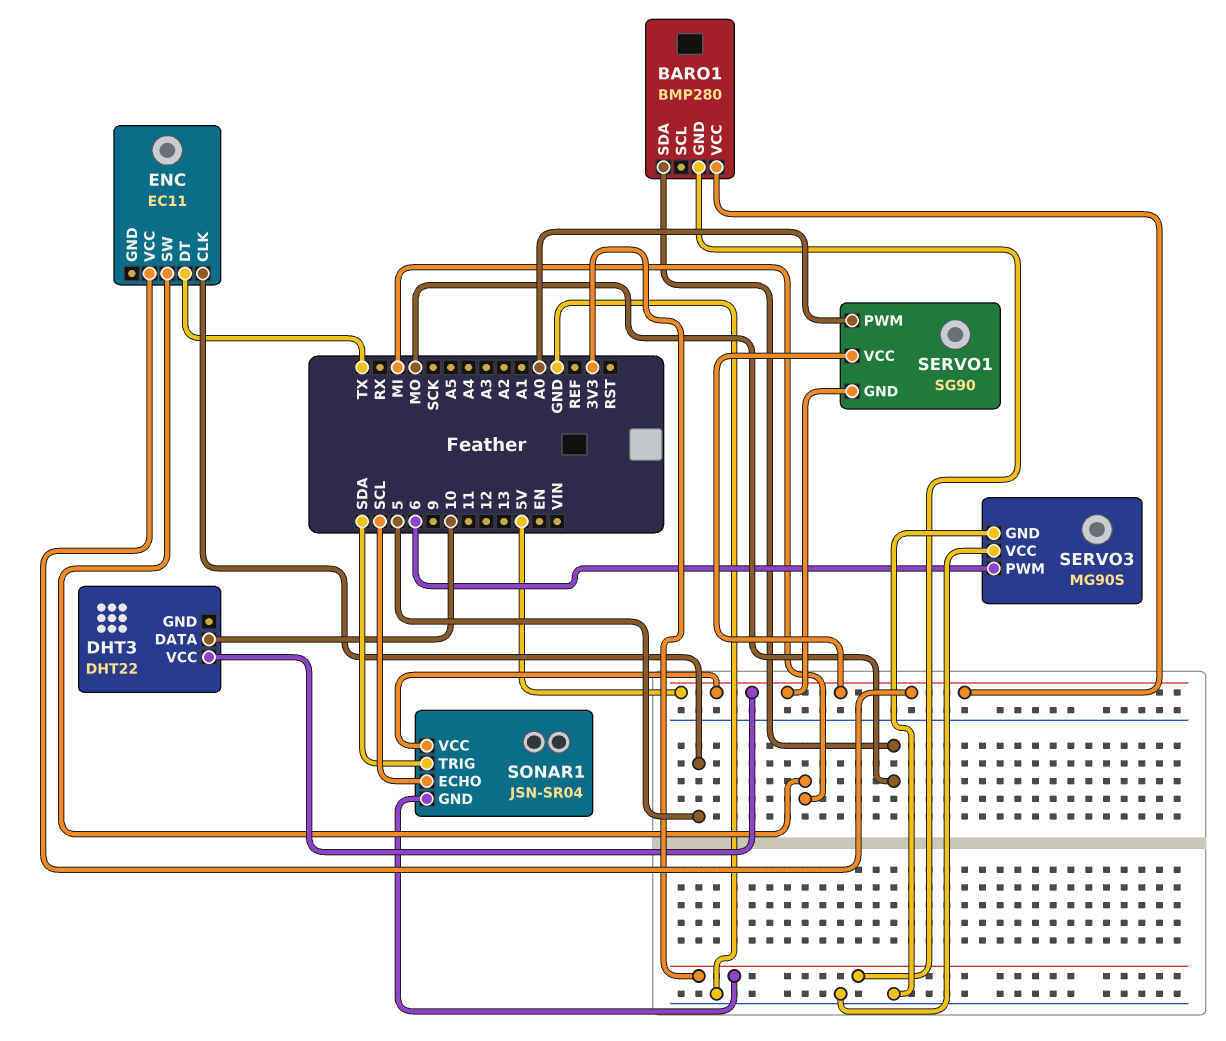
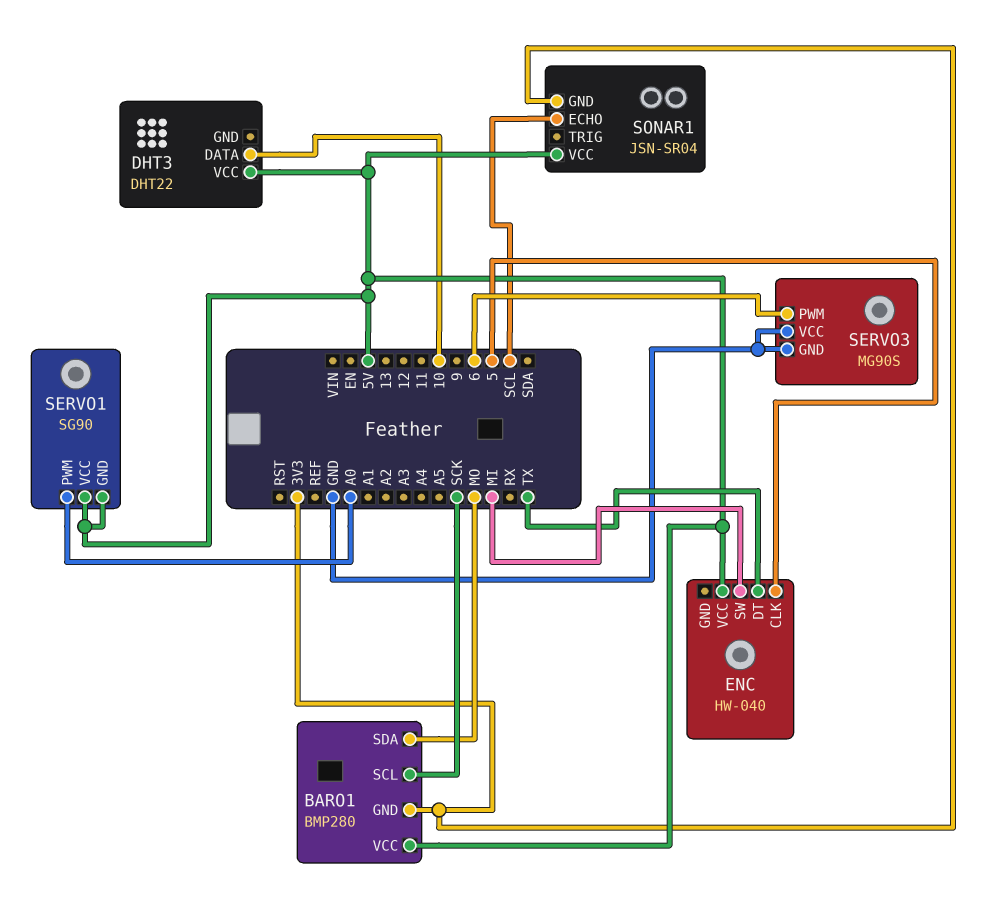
BARO1 pin SCL: none -> SCK
ENC: EC11 -> HW-040
SONAR1 pin TRIG: SDA -> none

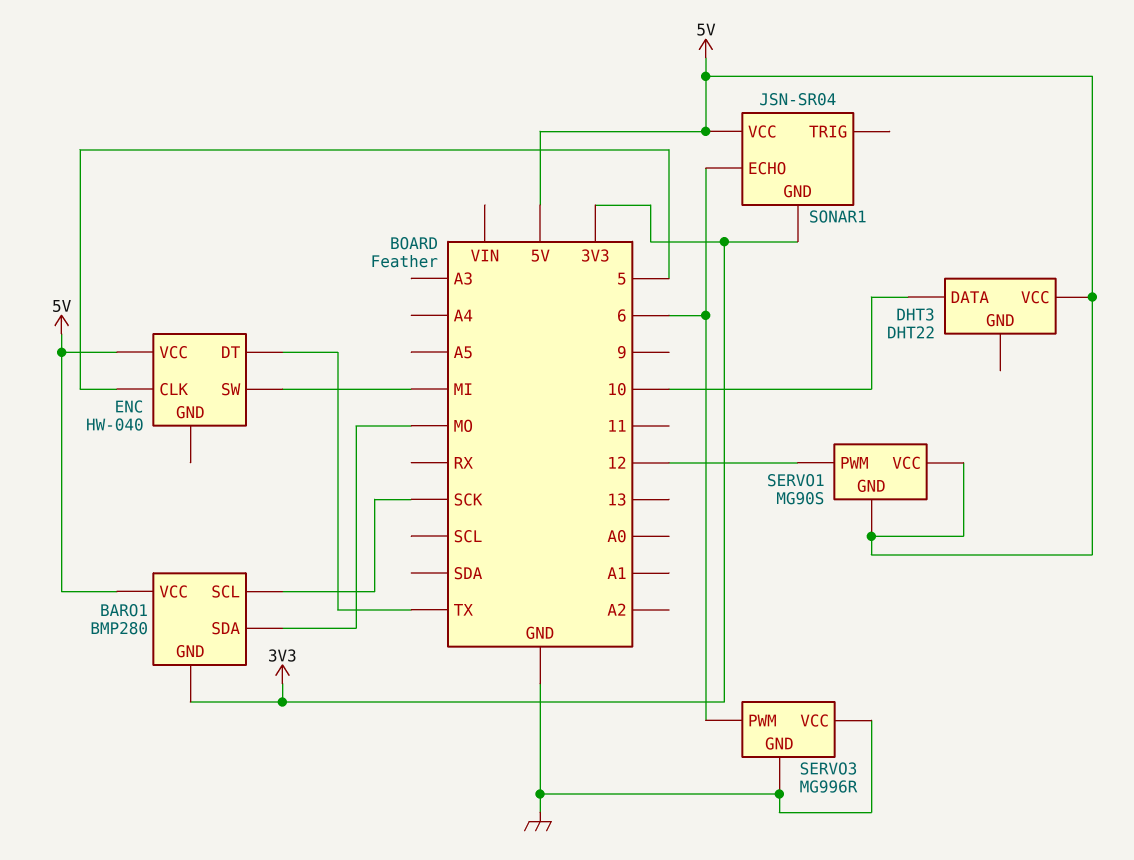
SERVO1: SG90 -> MG90S
SERVO1 pin PWM: A0 -> 12
SERVO3: MG90S -> MG996R
SONAR1 pin ECHO: SCL -> 6

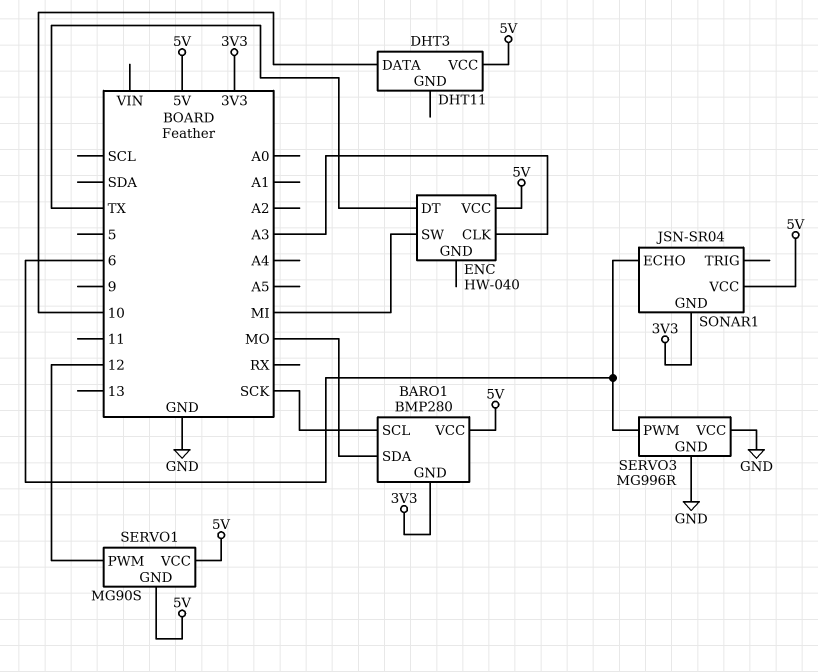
DHT3: DHT22 -> DHT11
ENC pin CLK: 5 -> A3

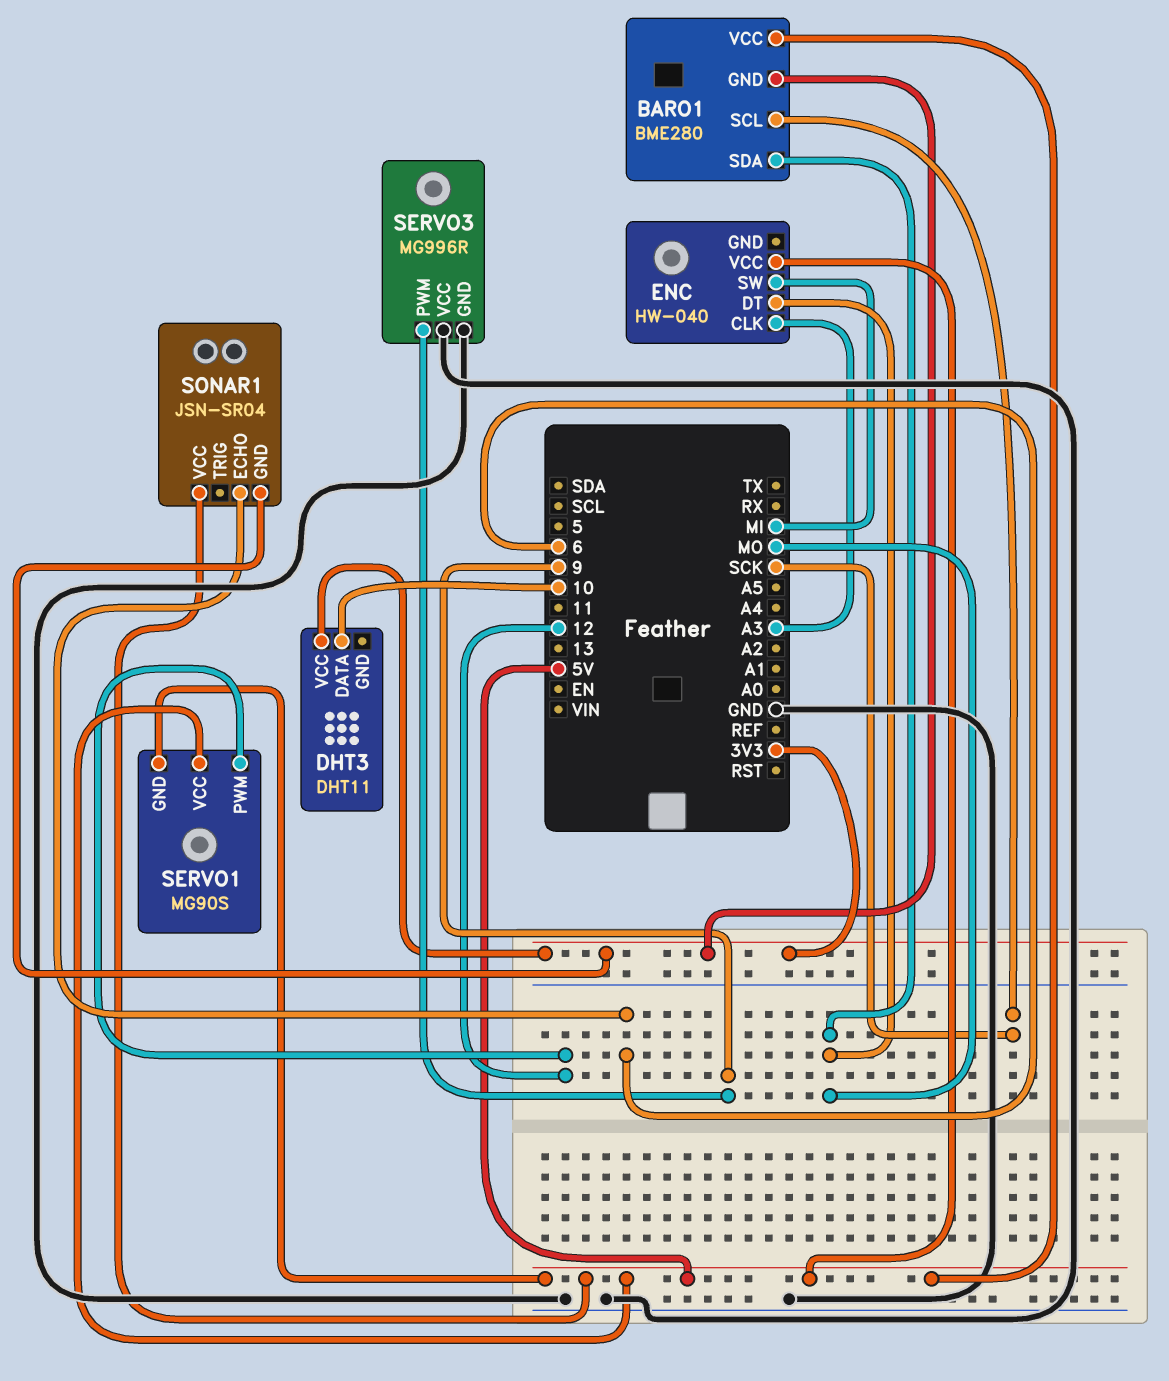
BARO1: BMP280 -> BME280
DHT3 pin VCC: 5V -> 3V3
ENC pin DT: TX -> MO
SERVO3 pin PWM: 6 -> 9

